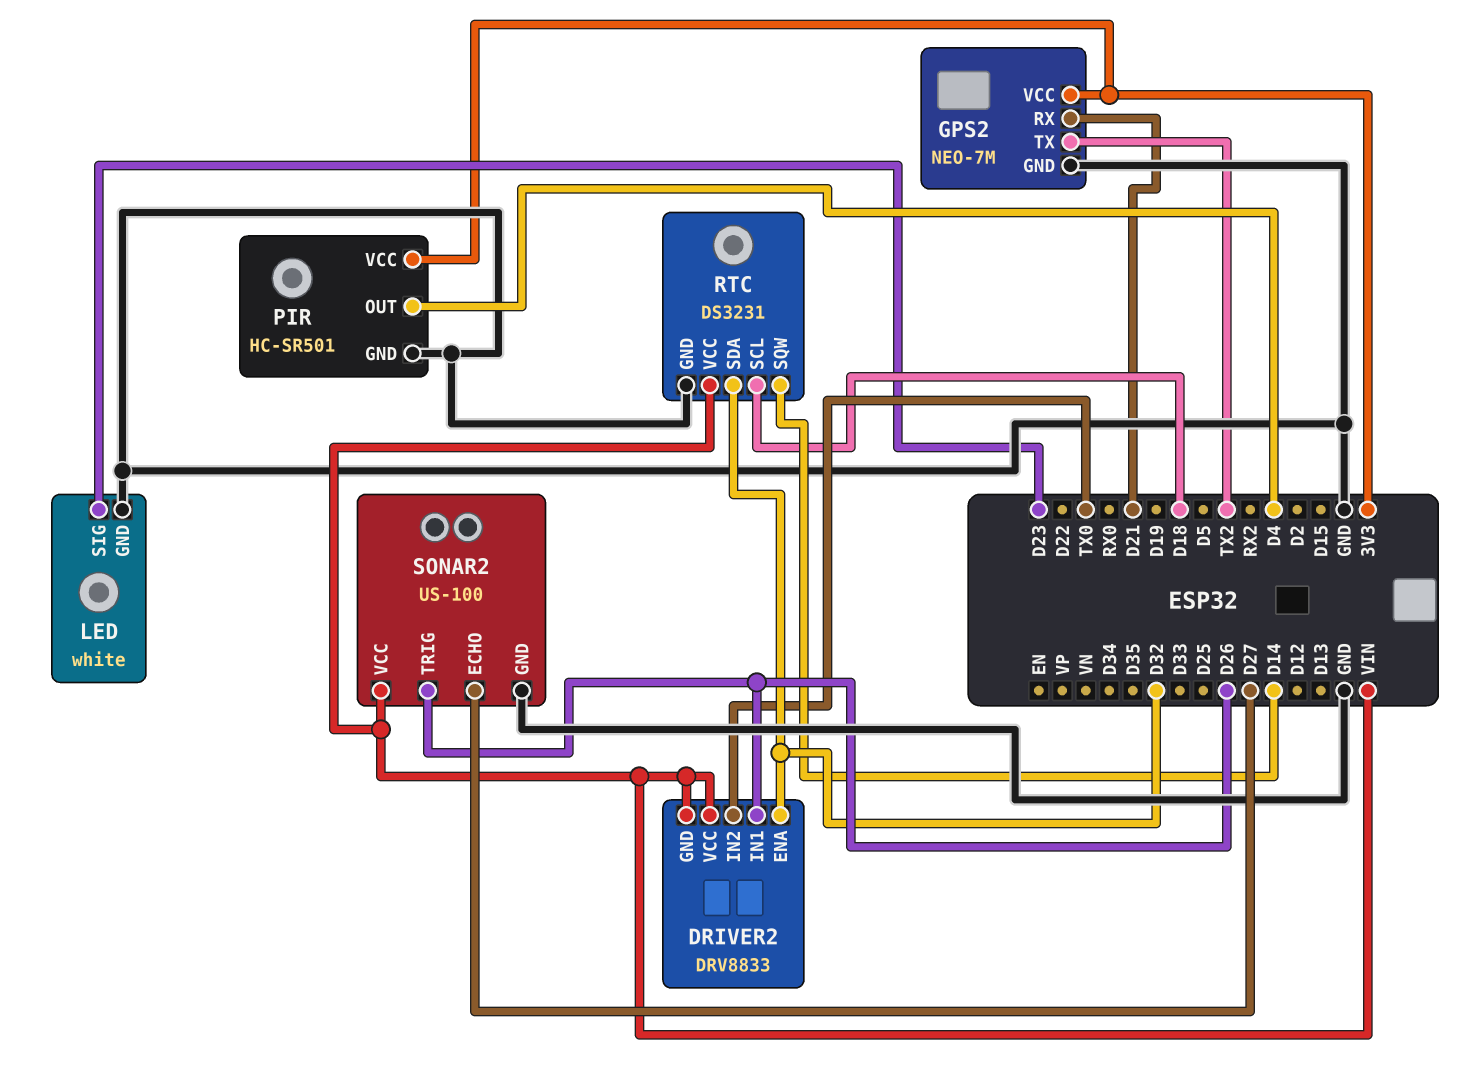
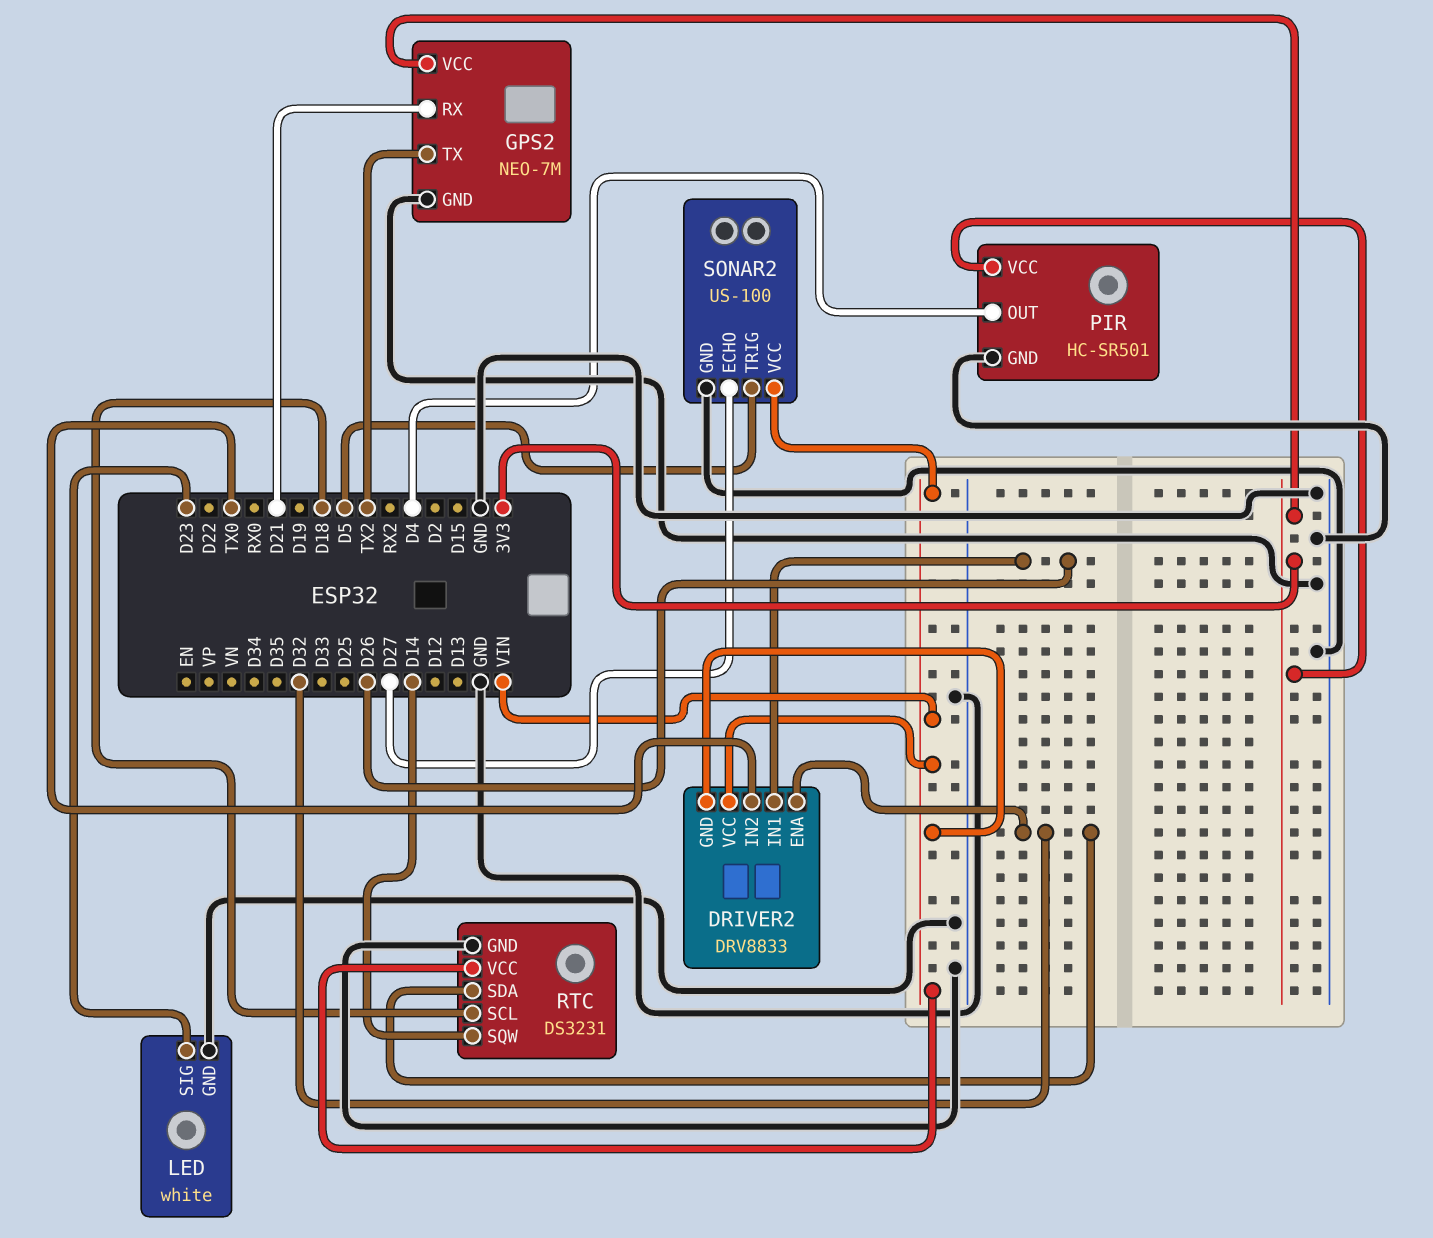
SONAR2 pin TRIG: D26 -> D5

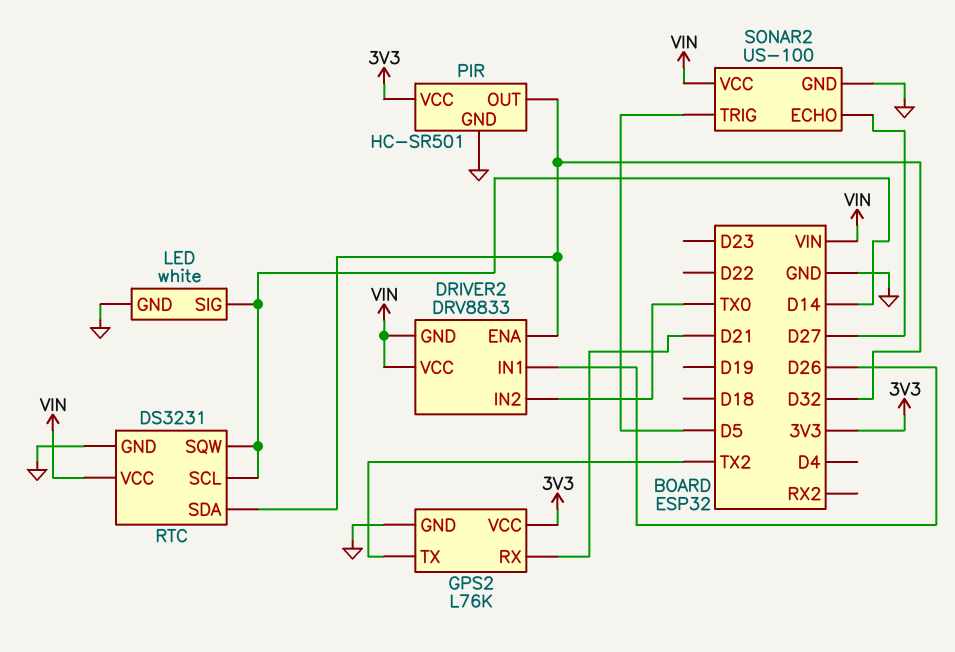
GPS2: NEO-7M -> L76K
LED pin SIG: D23 -> D14
PIR pin OUT: D4 -> D32
RTC pin SCL: D18 -> D14

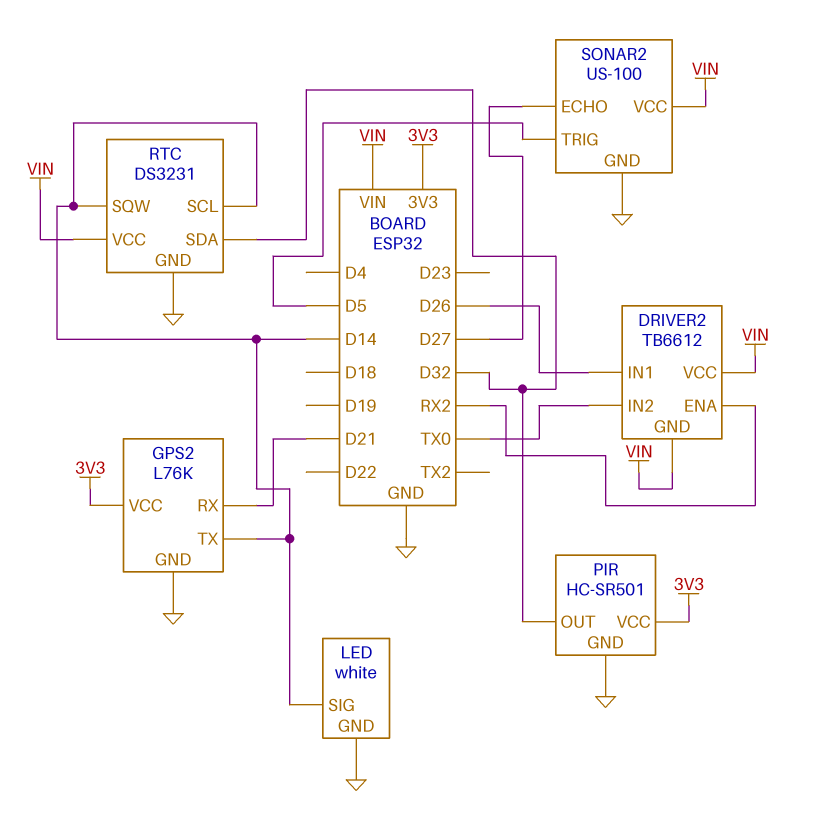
DRIVER2: DRV8833 -> TB6612
DRIVER2 pin ENA: D32 -> RX2
GPS2 pin TX: TX2 -> D14

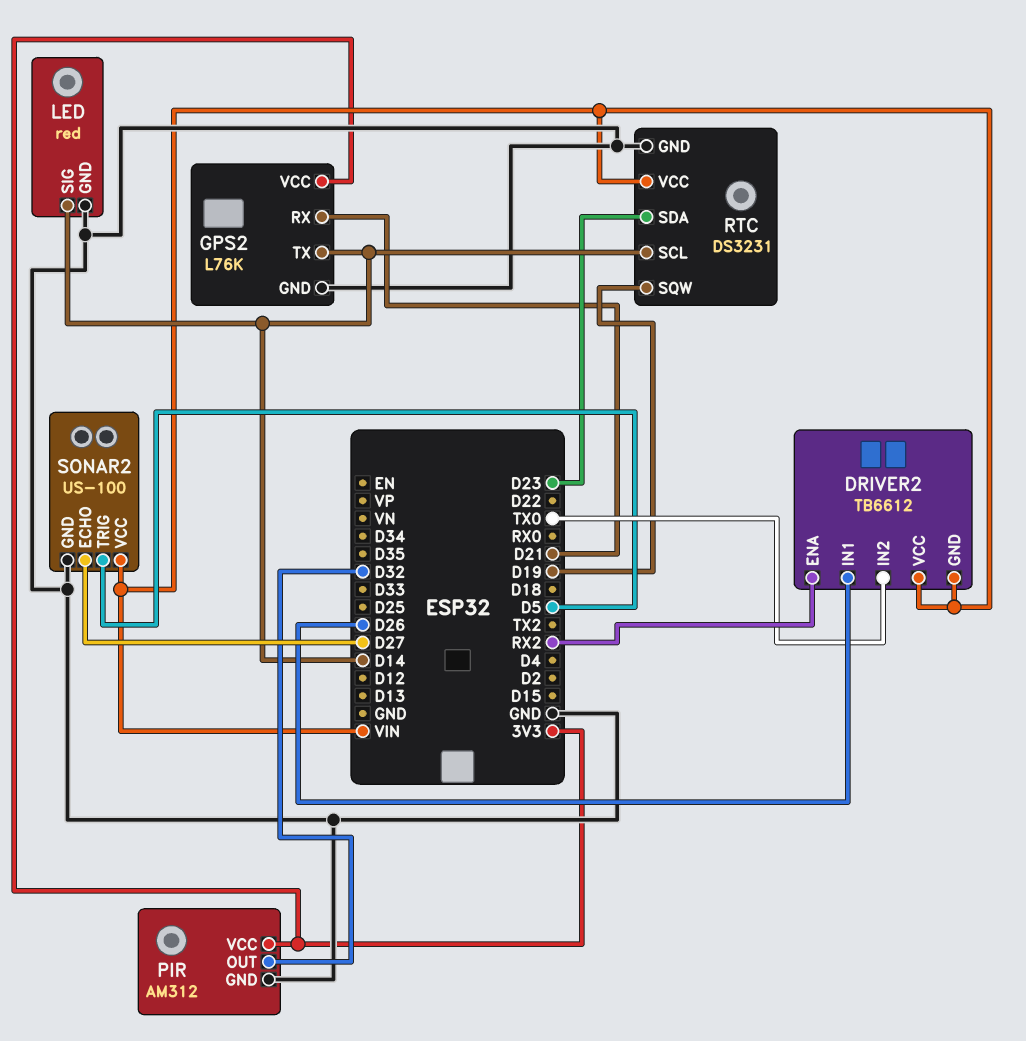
LED: white -> red
PIR: HC-SR501 -> AM312
RTC pin SDA: D32 -> D23
RTC pin SQW: D14 -> D19

